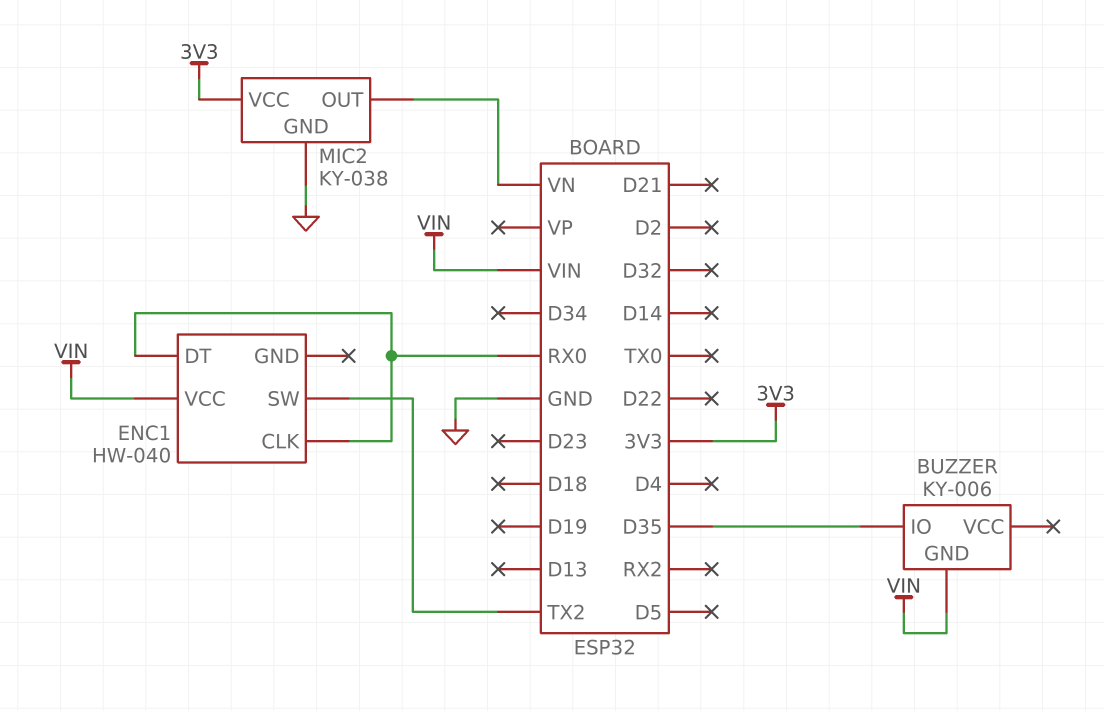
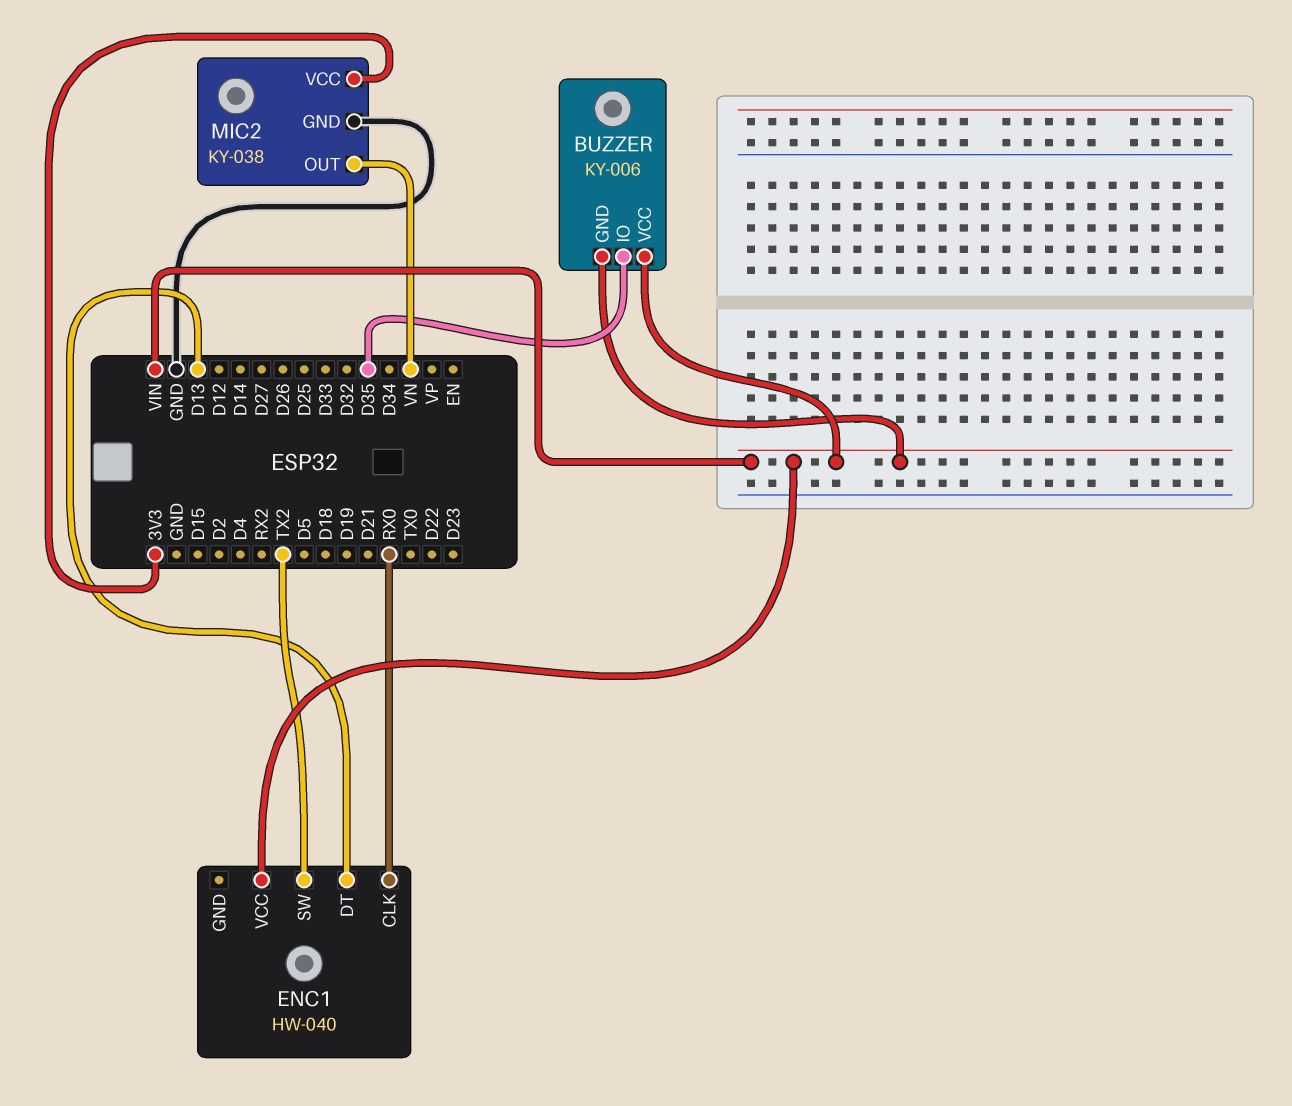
BUZZER pin VCC: none -> VIN
ENC1 pin DT: RX0 -> D13

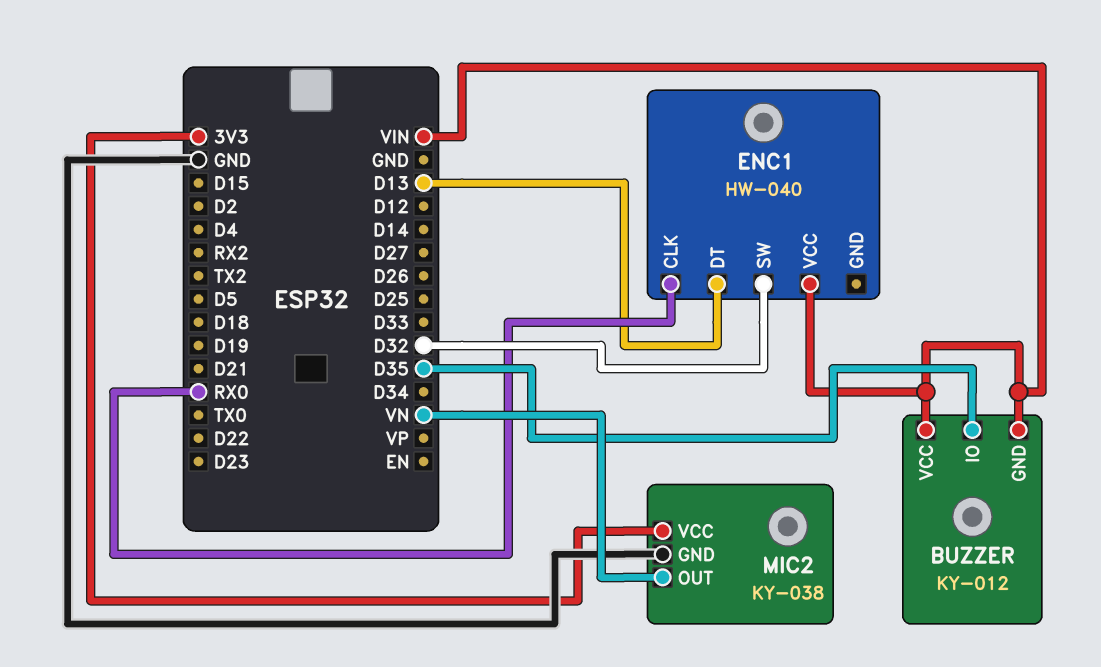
BUZZER: KY-006 -> KY-012
ENC1 pin SW: TX2 -> D32

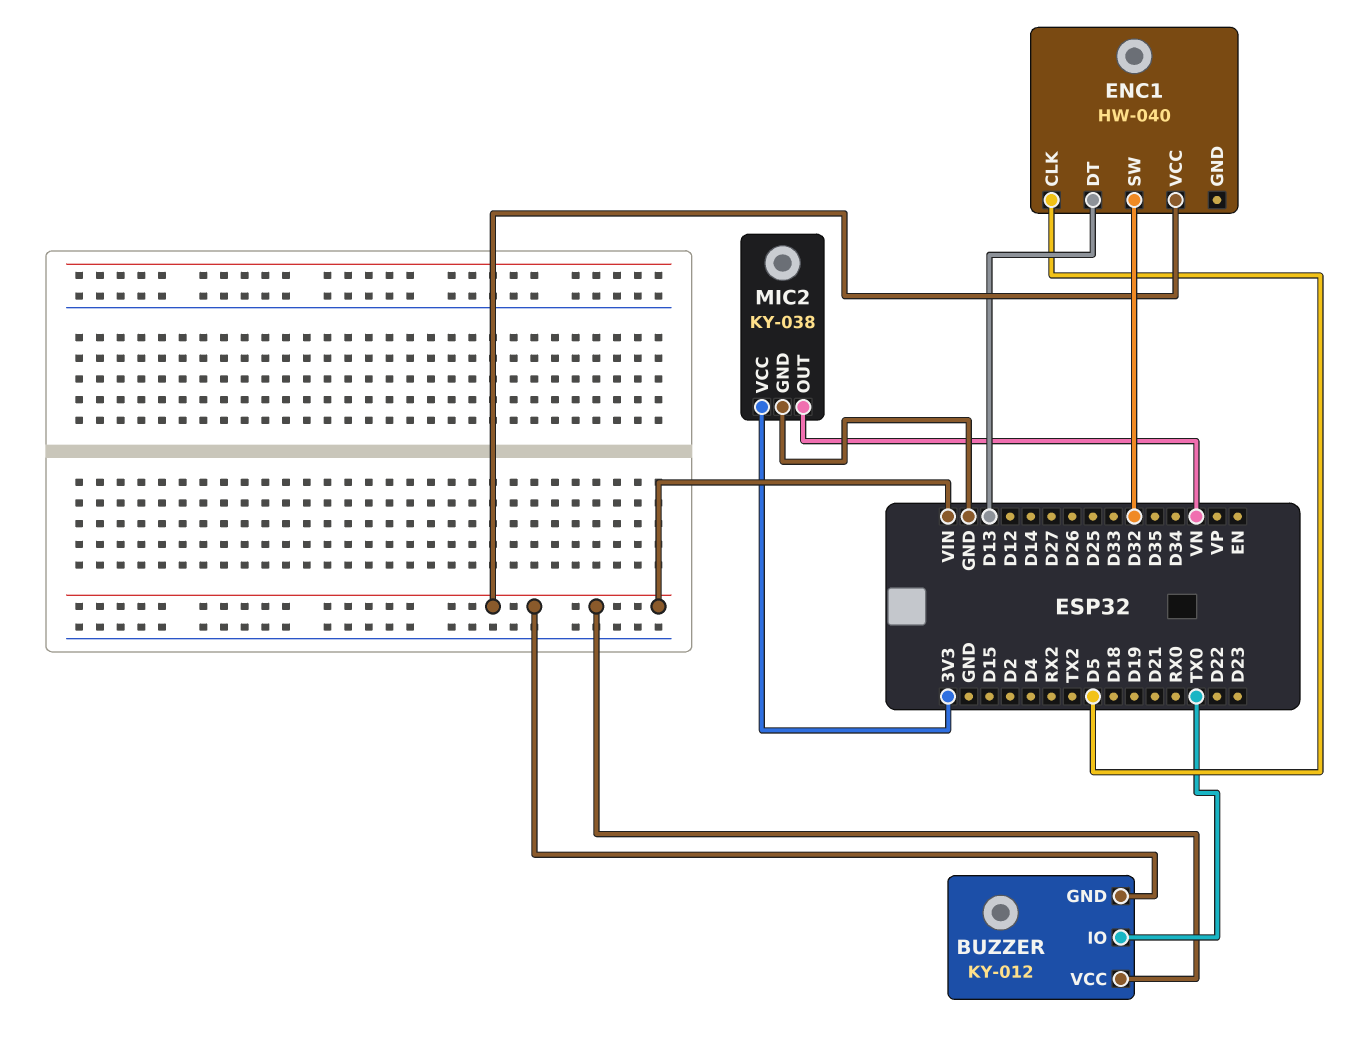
BUZZER pin IO: D35 -> TX0
ENC1 pin CLK: RX0 -> D5

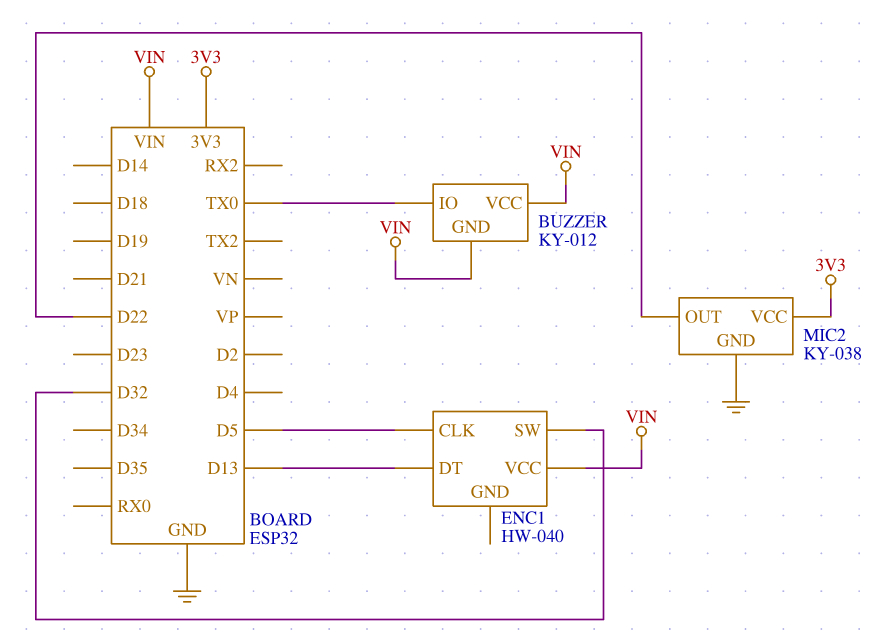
MIC2 pin OUT: VN -> D22

